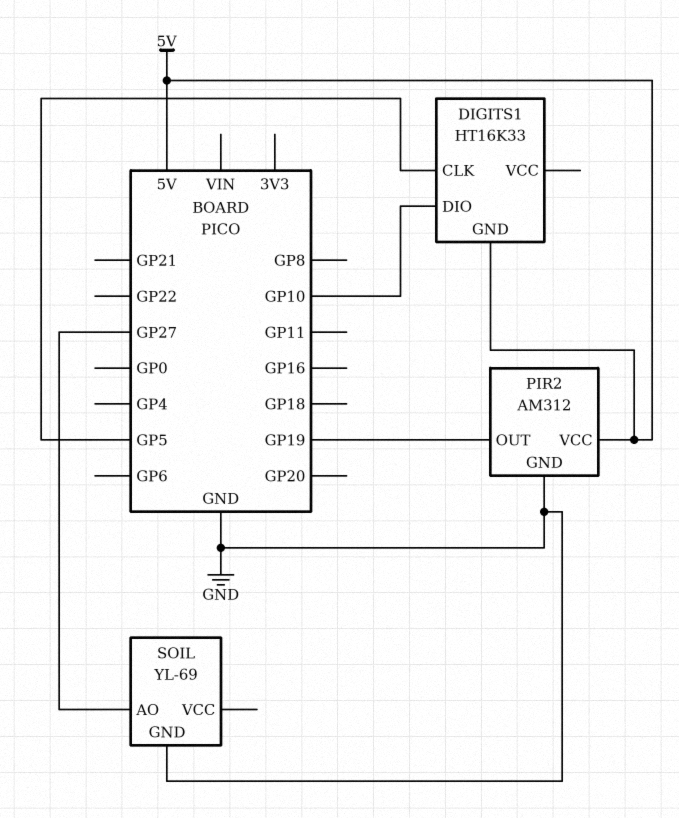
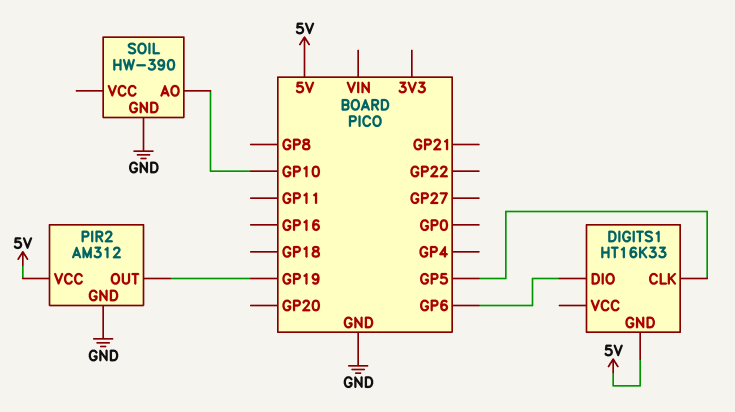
DIGITS1 pin DIO: GP10 -> GP6
SOIL: YL-69 -> HW-390
SOIL pin AO: GP27 -> GP10

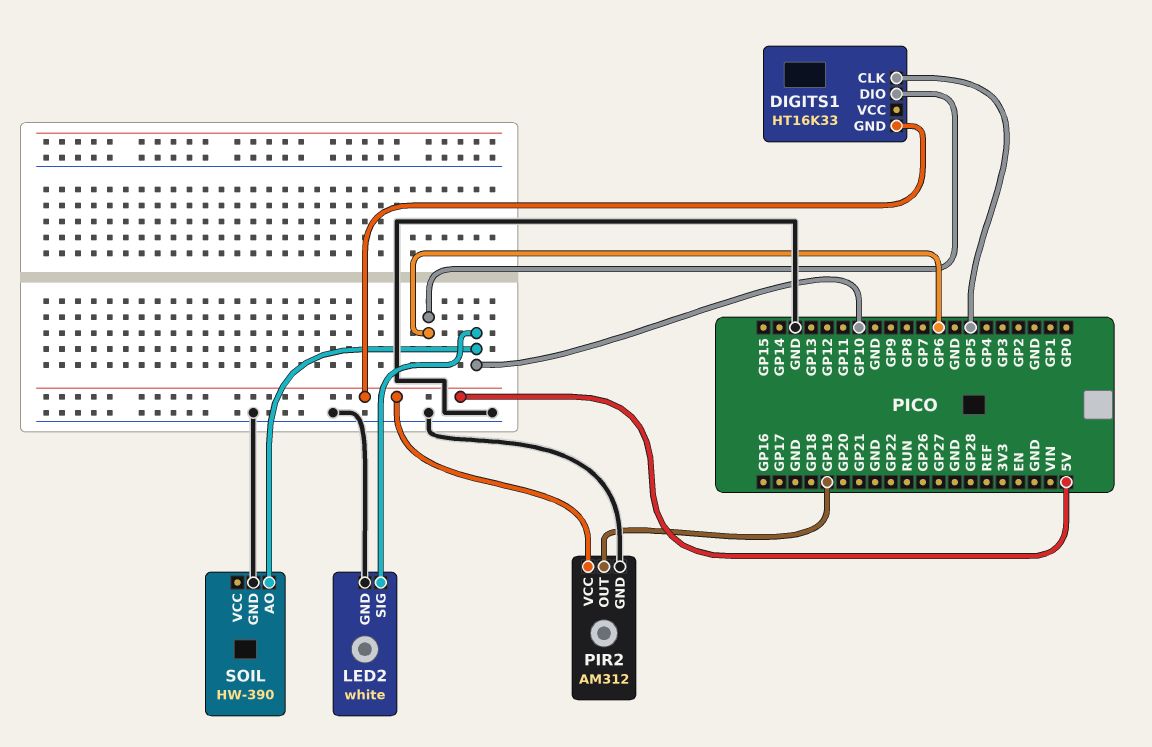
LED2: none -> white
LED2 pin GND: none -> GND
LED2 pin SIG: none -> GP10

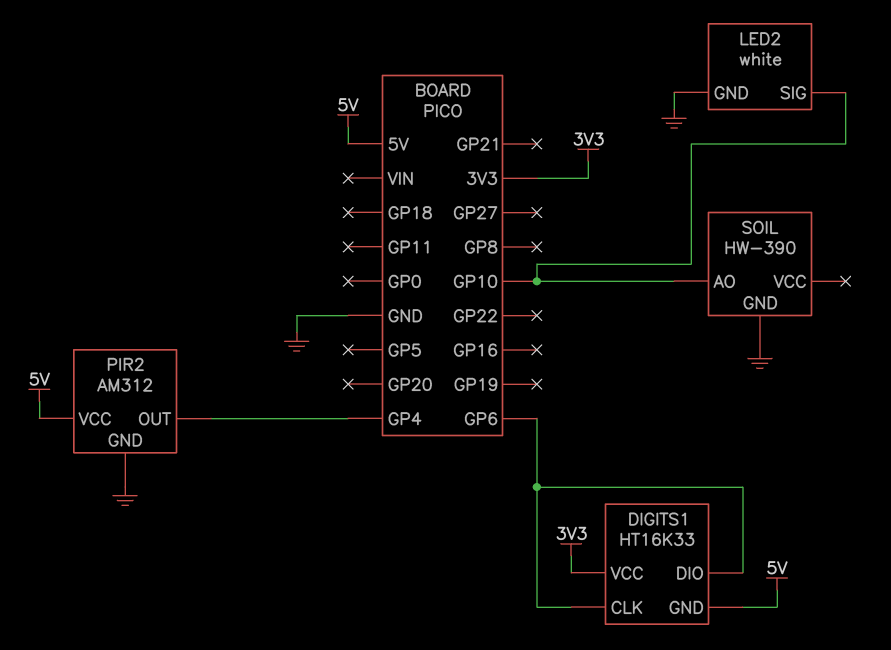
DIGITS1 pin CLK: GP5 -> GP6
DIGITS1 pin VCC: none -> 3V3
PIR2 pin OUT: GP19 -> GP4

